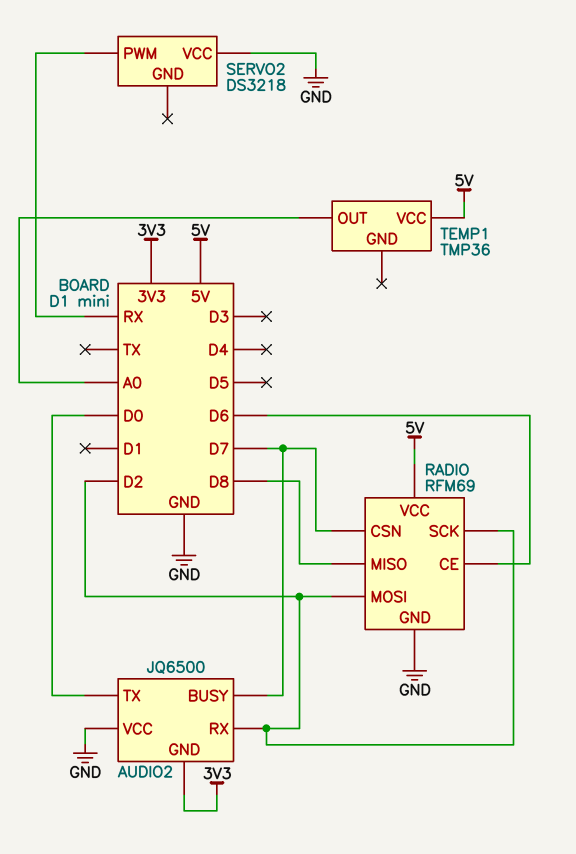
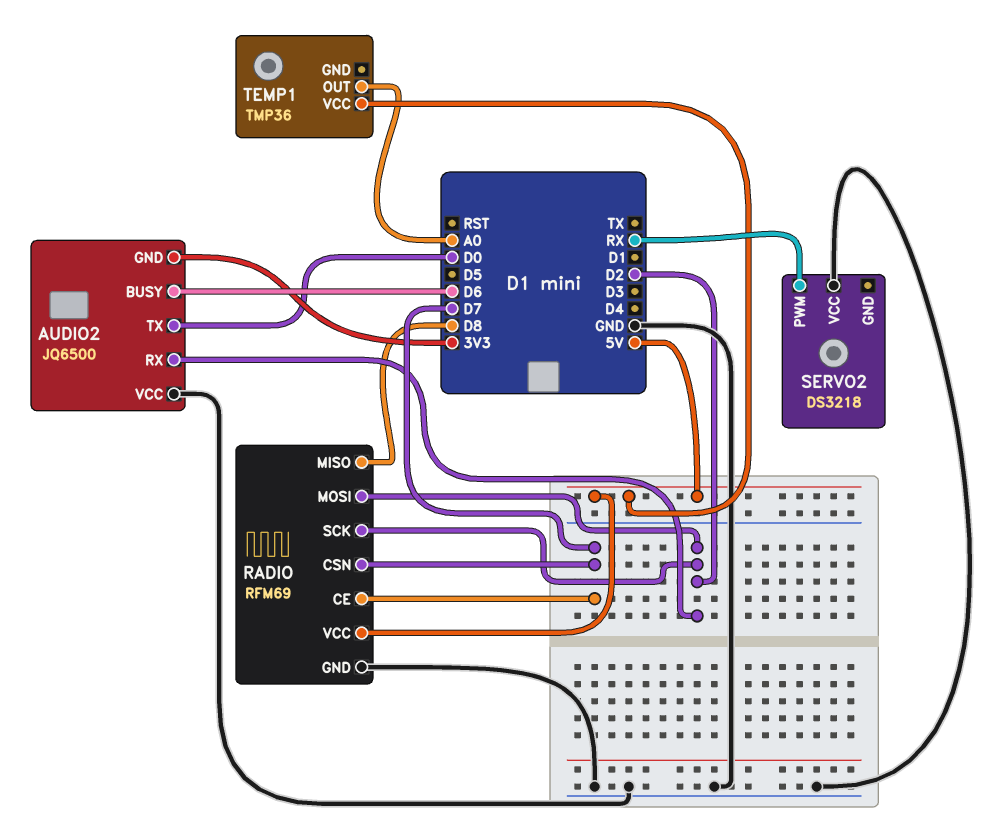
AUDIO2 pin BUSY: D7 -> D6
RADIO pin CE: D6 -> D7

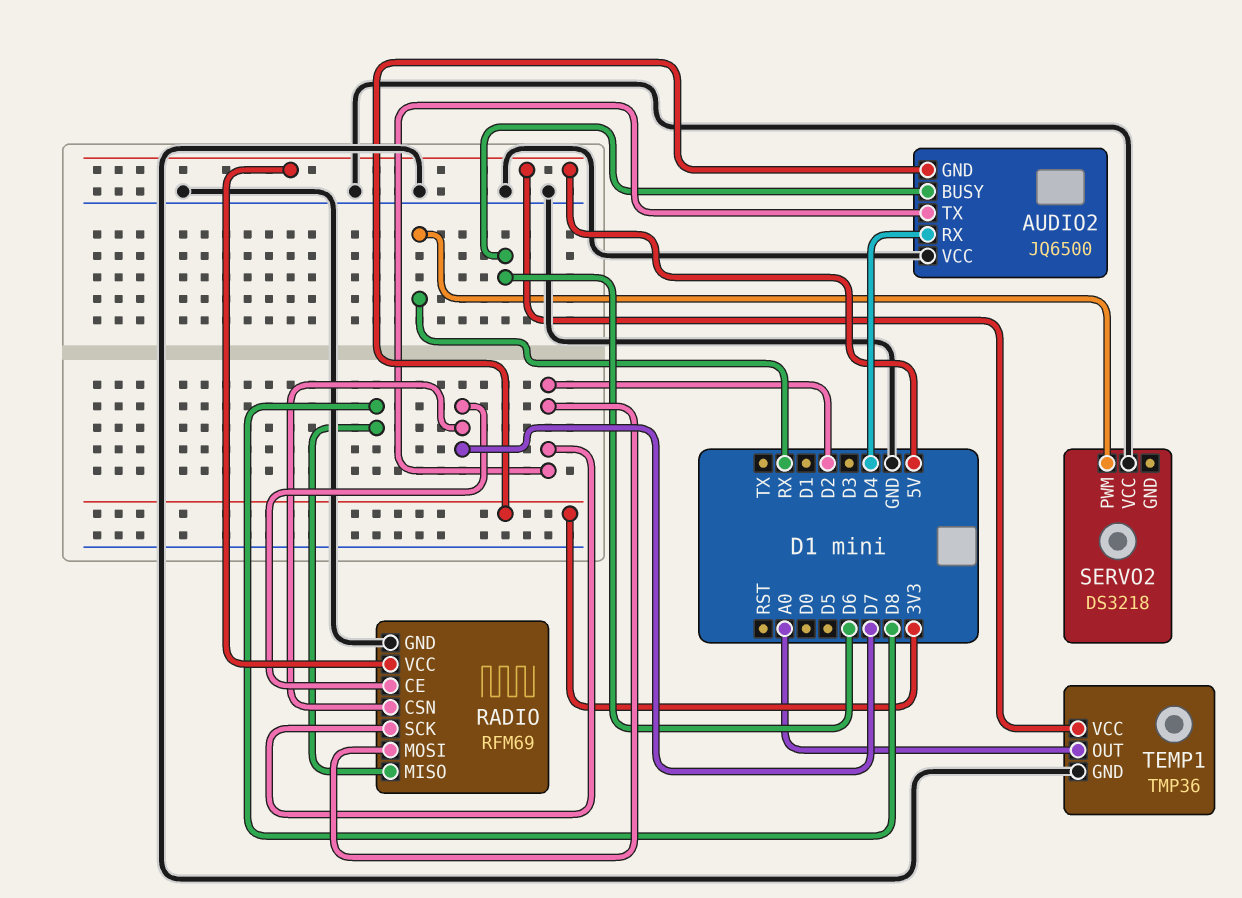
AUDIO2 pin RX: D2 -> D4
AUDIO2 pin TX: D0 -> D2
TEMP1 pin GND: none -> GND

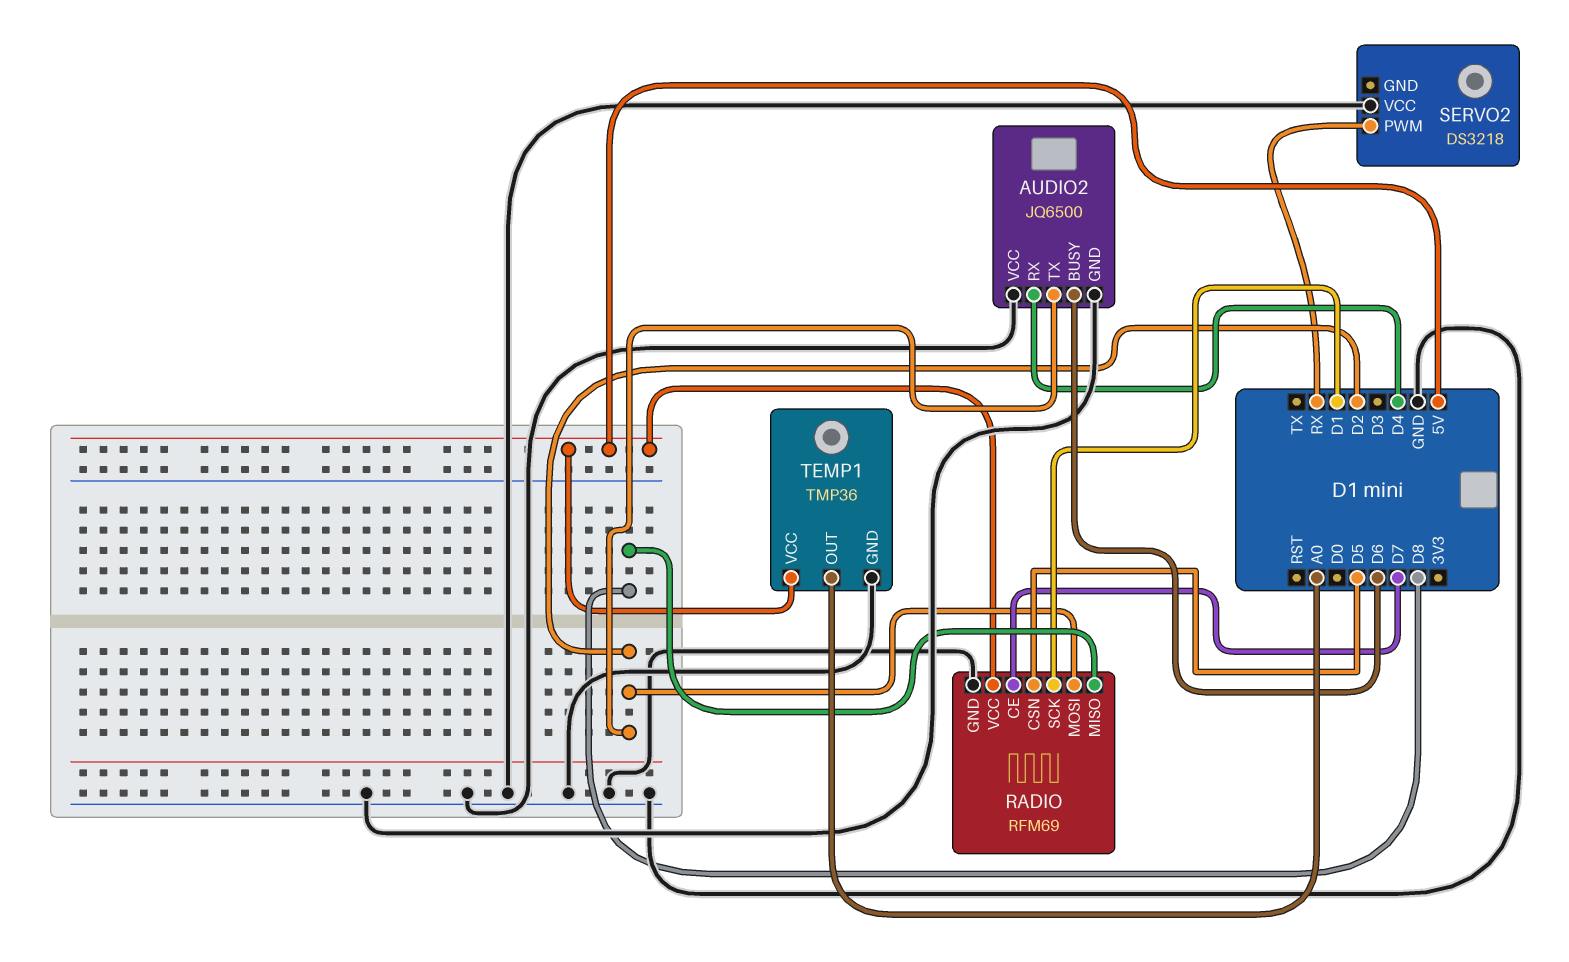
AUDIO2 pin GND: 3V3 -> GND
RADIO pin CSN: D7 -> D5
RADIO pin SCK: D2 -> D1

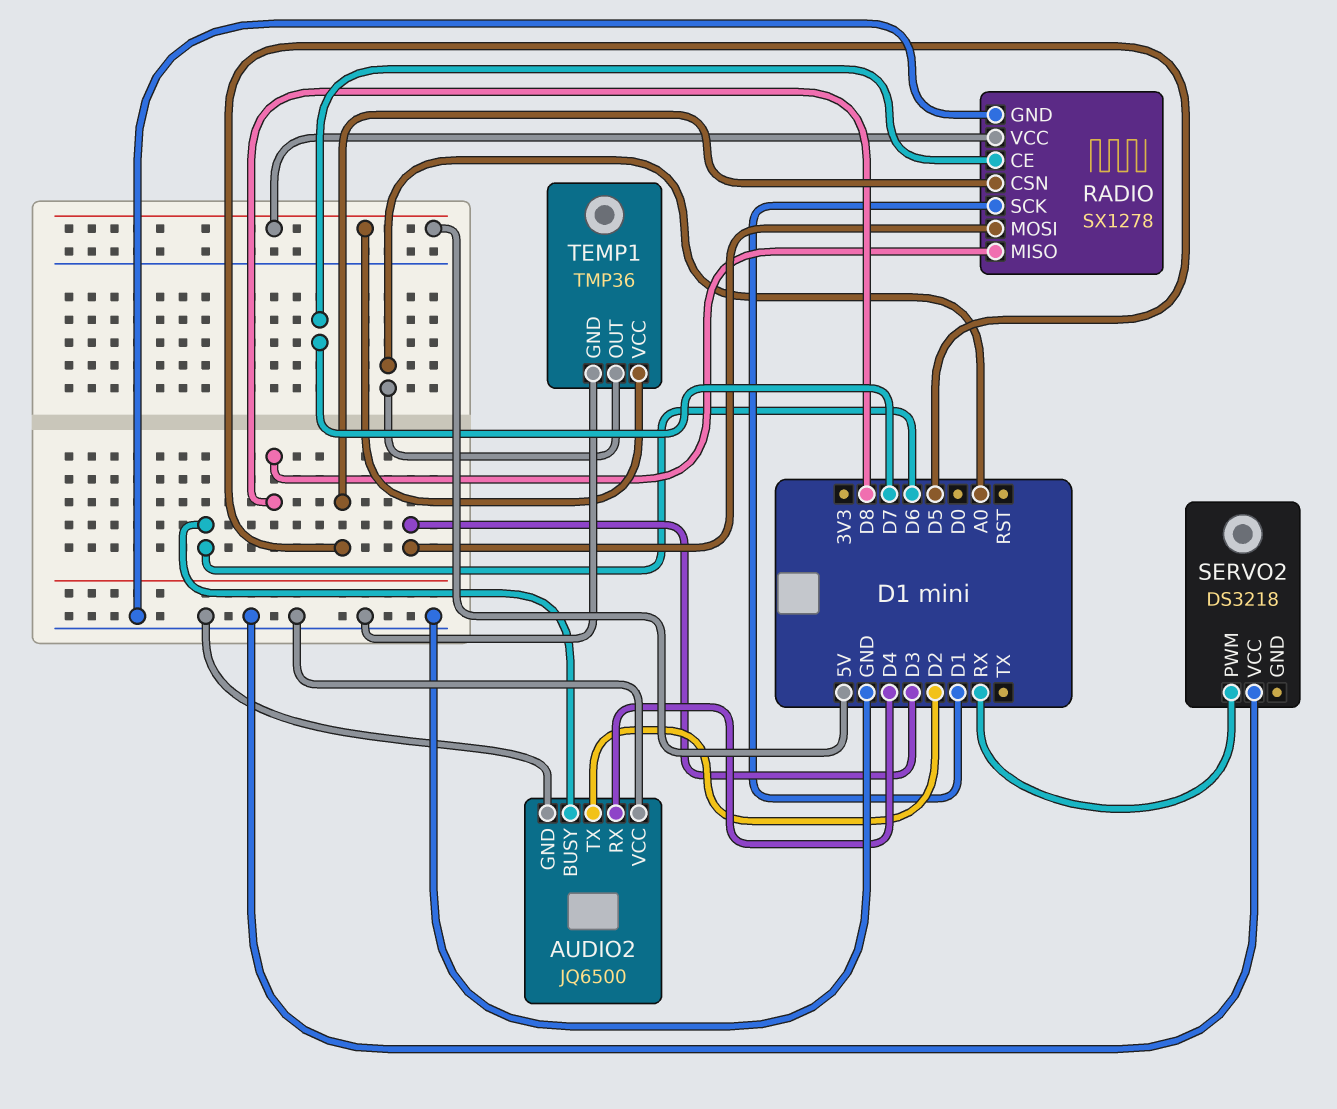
RADIO: RFM69 -> SX1278
RADIO pin MOSI: D2 -> D3

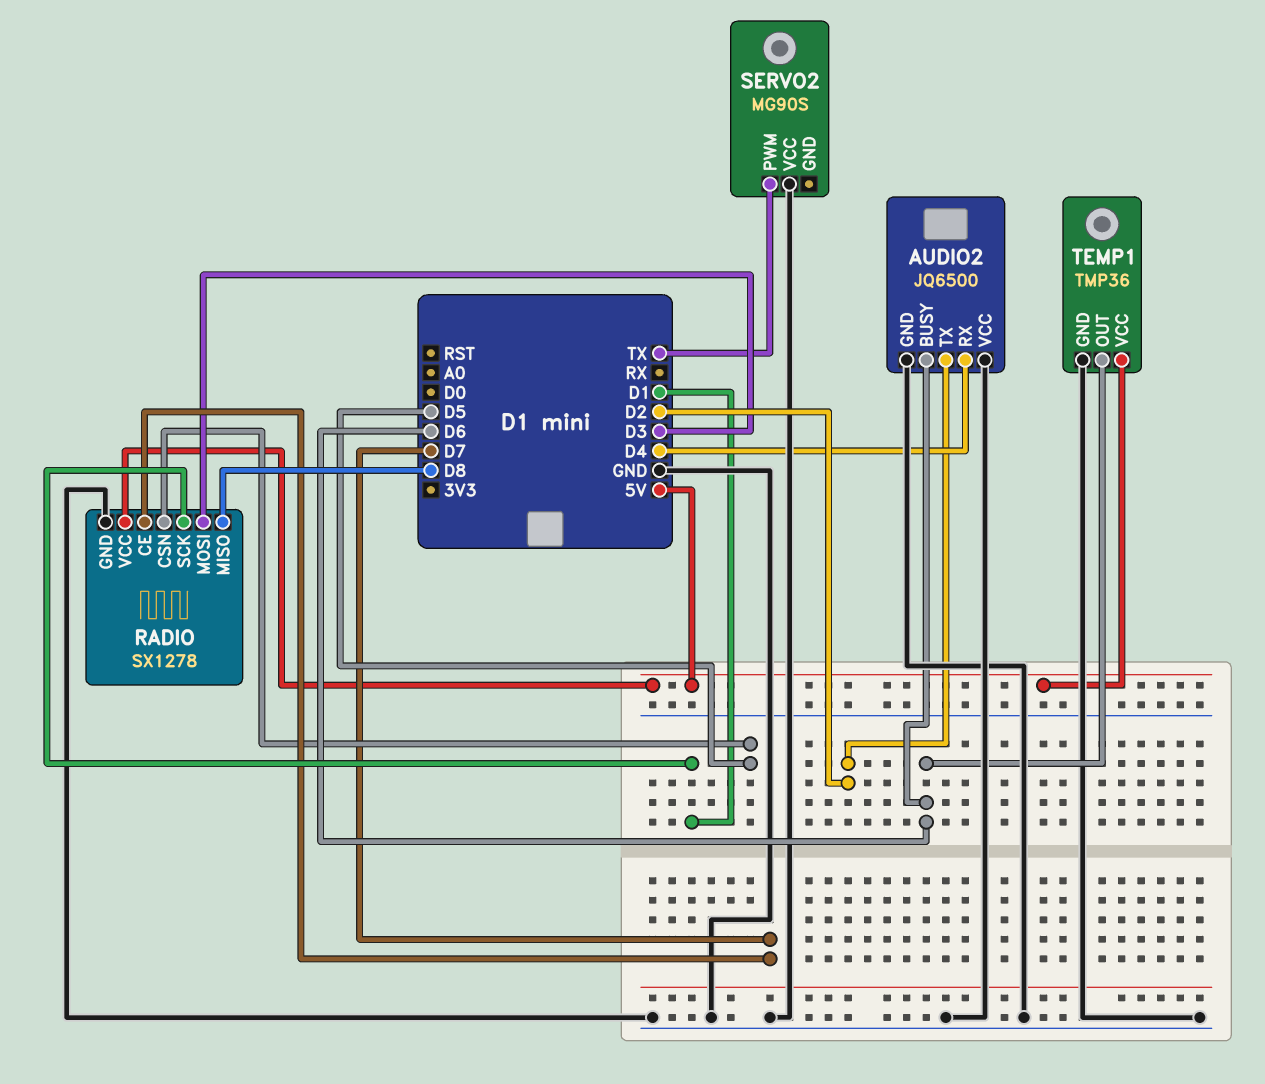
SERVO2: DS3218 -> MG90S
SERVO2 pin PWM: RX -> TX
TEMP1 pin OUT: A0 -> D6

